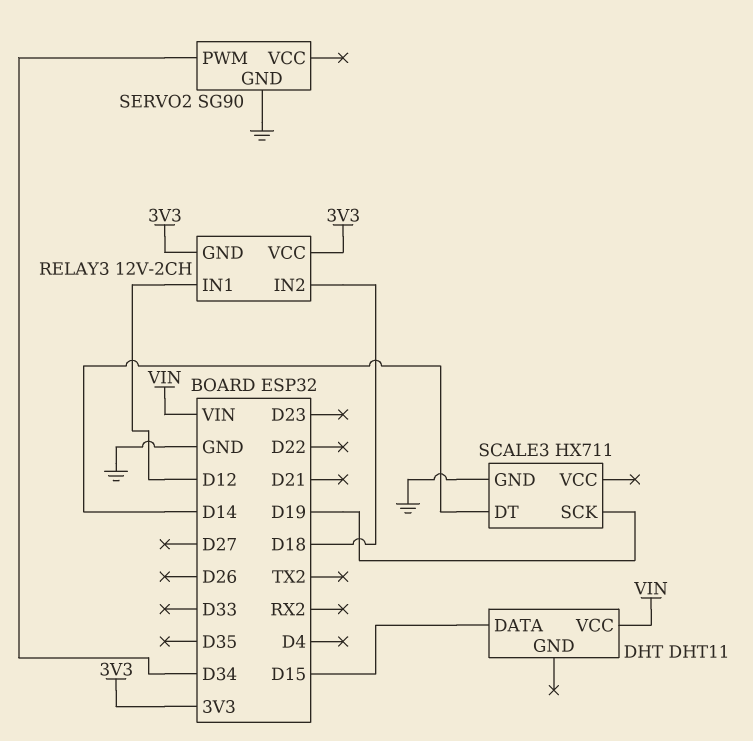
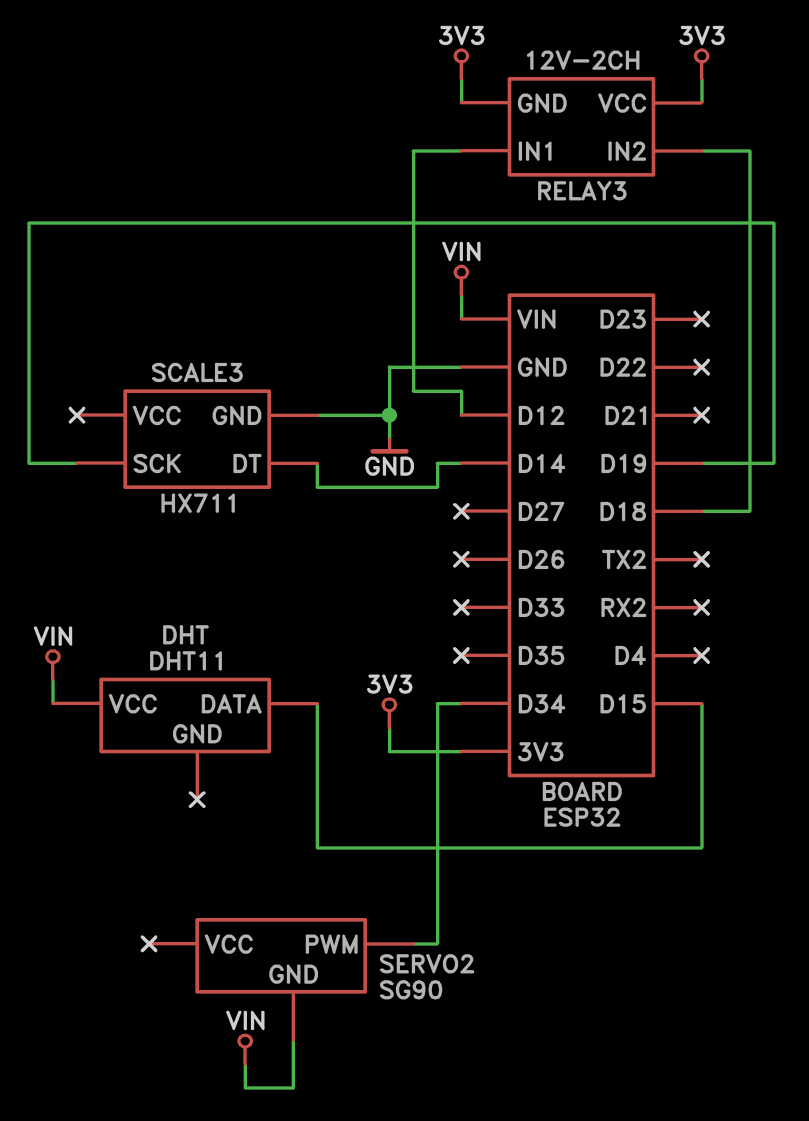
SERVO2 pin GND: GND -> VIN

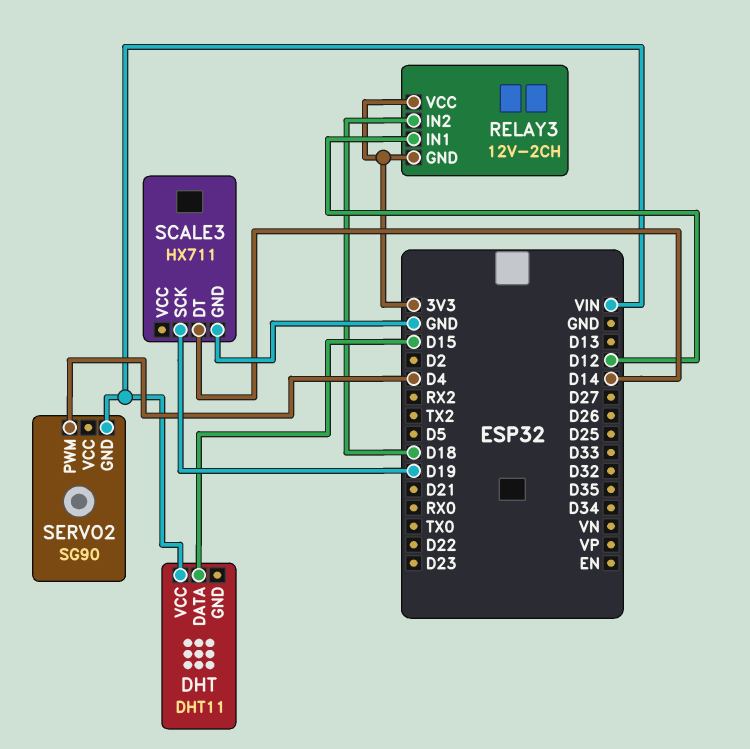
SERVO2 pin PWM: D34 -> D4

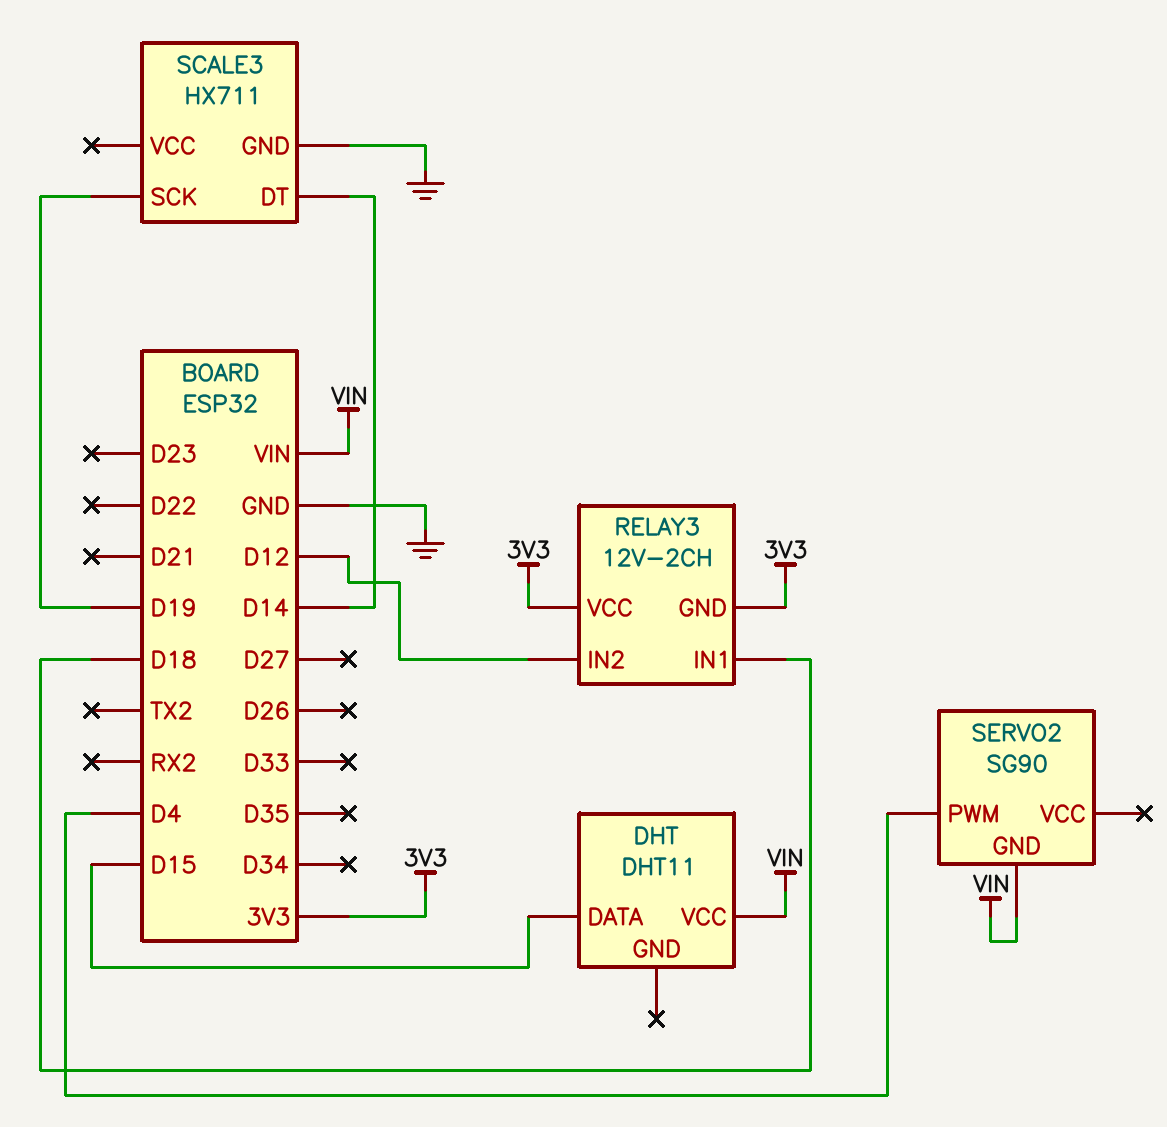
RELAY3 pin IN1: D12 -> D18
RELAY3 pin IN2: D18 -> D12

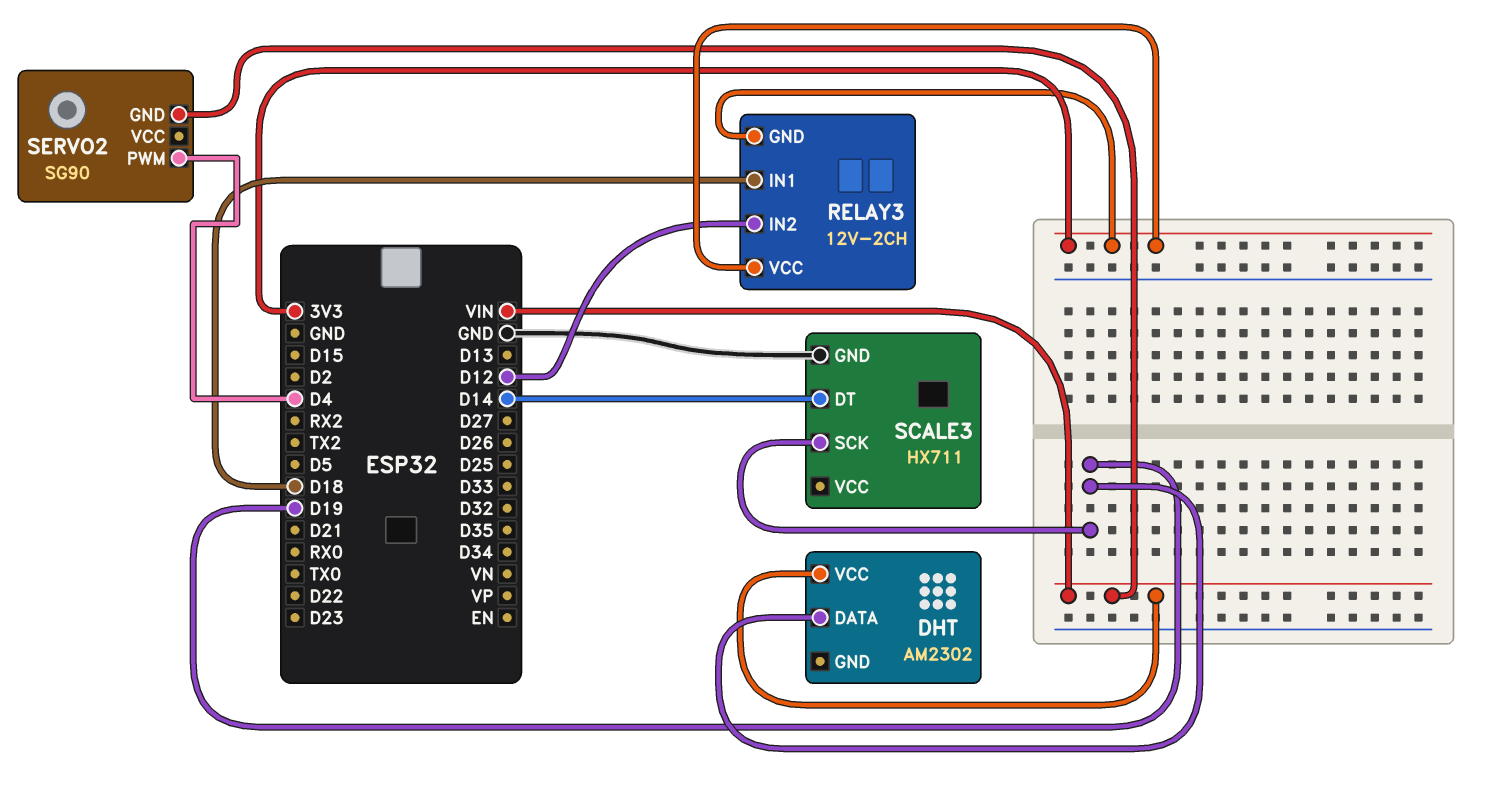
DHT: DHT11 -> AM2302
DHT pin DATA: D15 -> D19

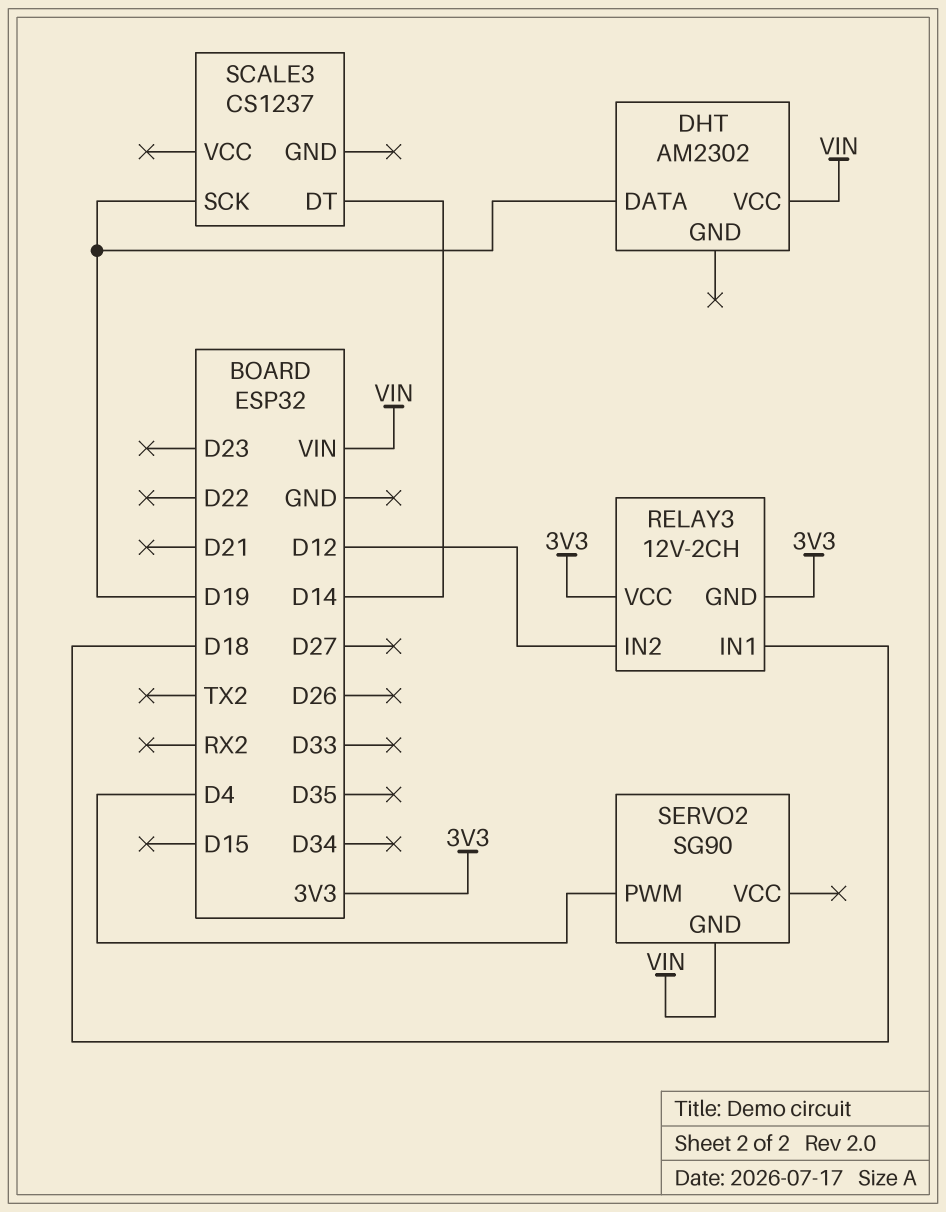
SCALE3: HX711 -> CS1237
SCALE3 pin GND: GND -> none

